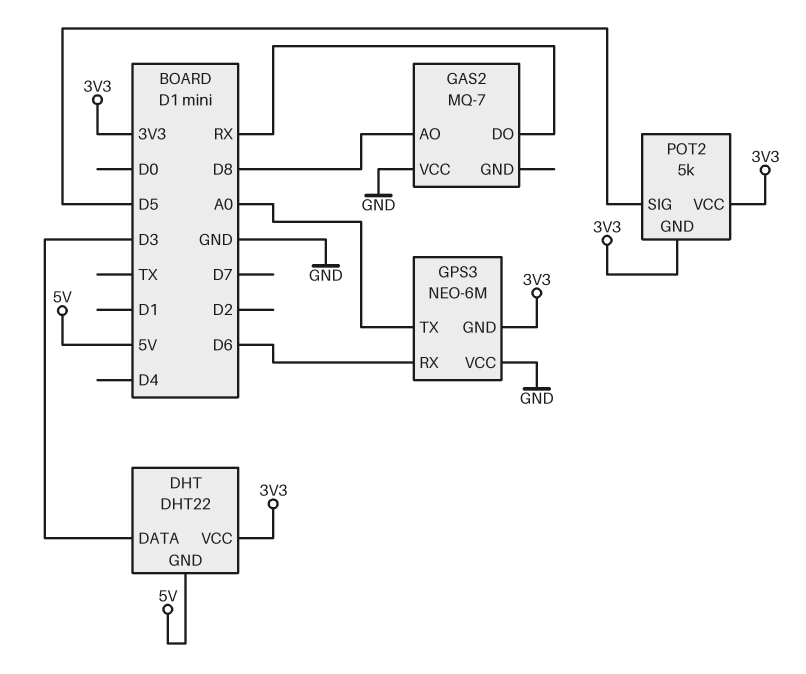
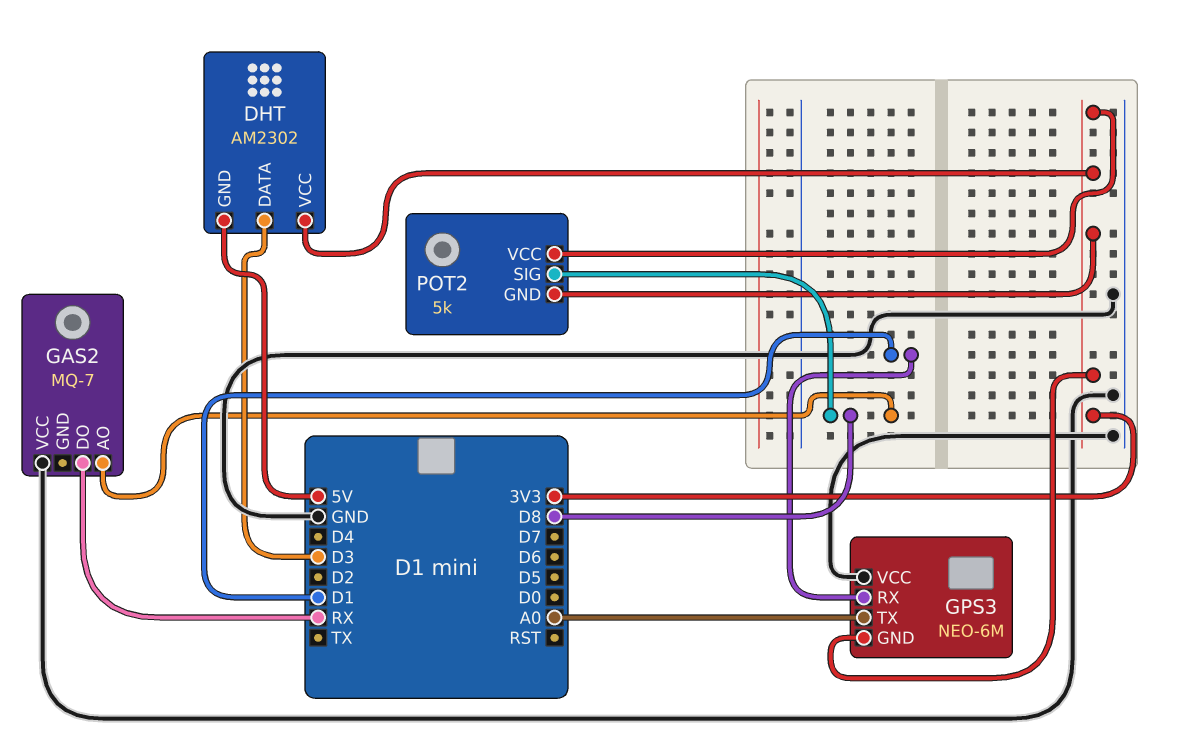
DHT: DHT22 -> AM2302
GPS3 pin RX: D6 -> D1
POT2 pin SIG: D5 -> D8

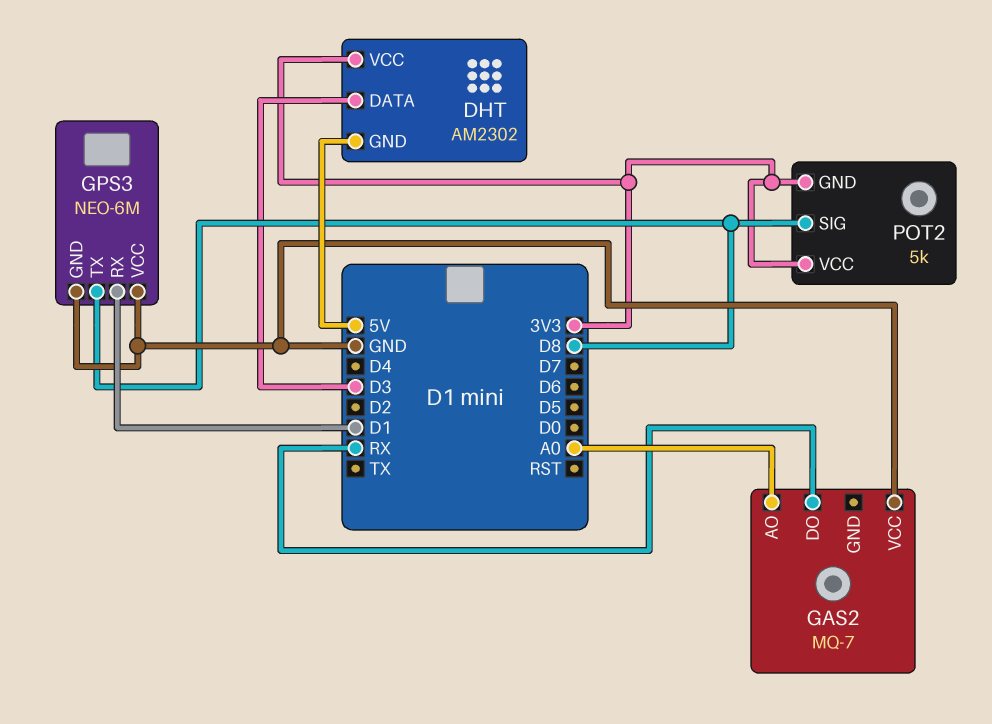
GAS2 pin AO: D8 -> A0
GPS3 pin GND: 3V3 -> GND
GPS3 pin TX: A0 -> D8

